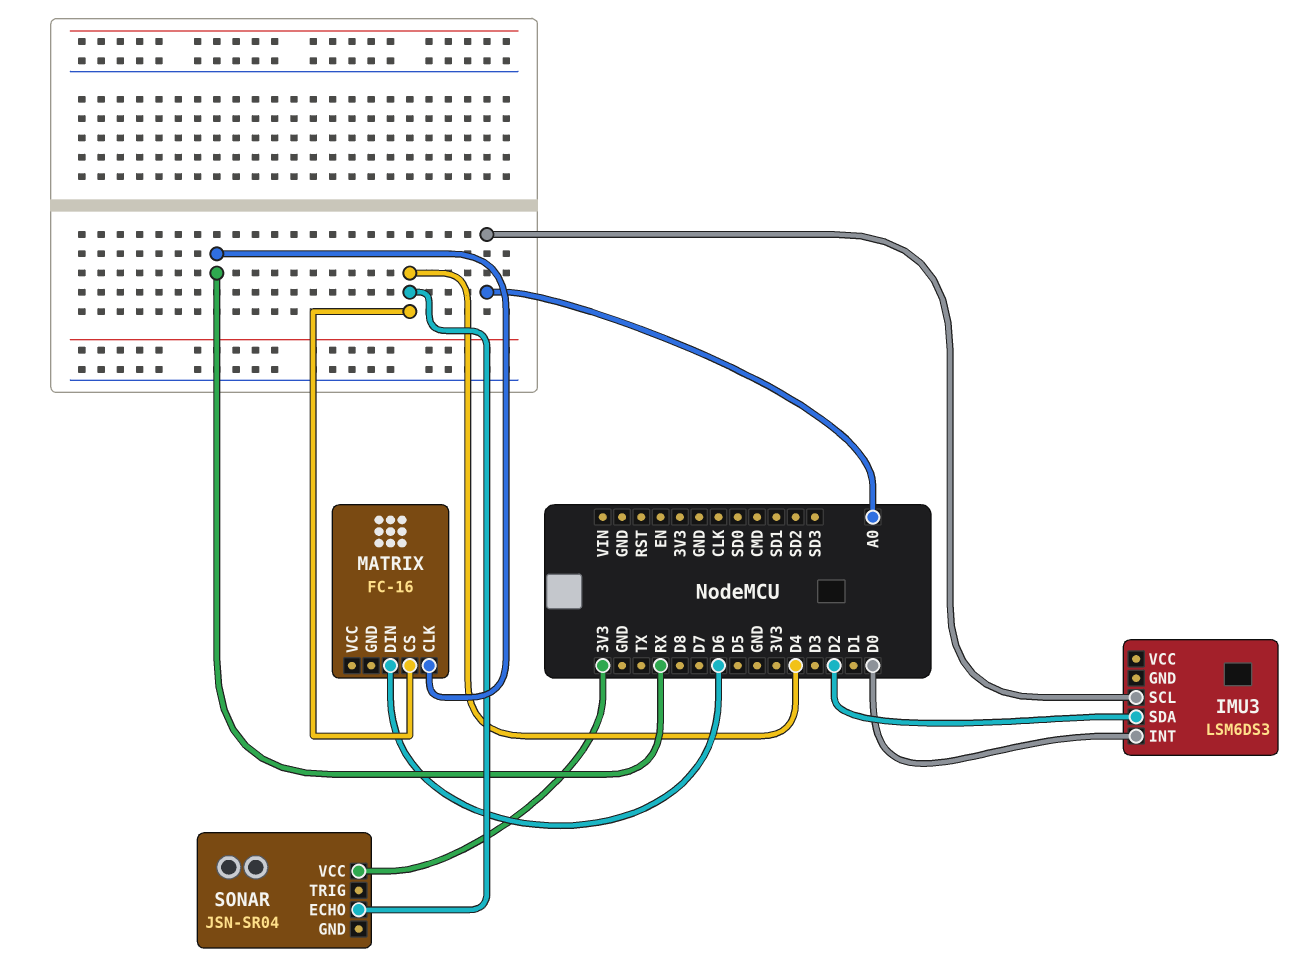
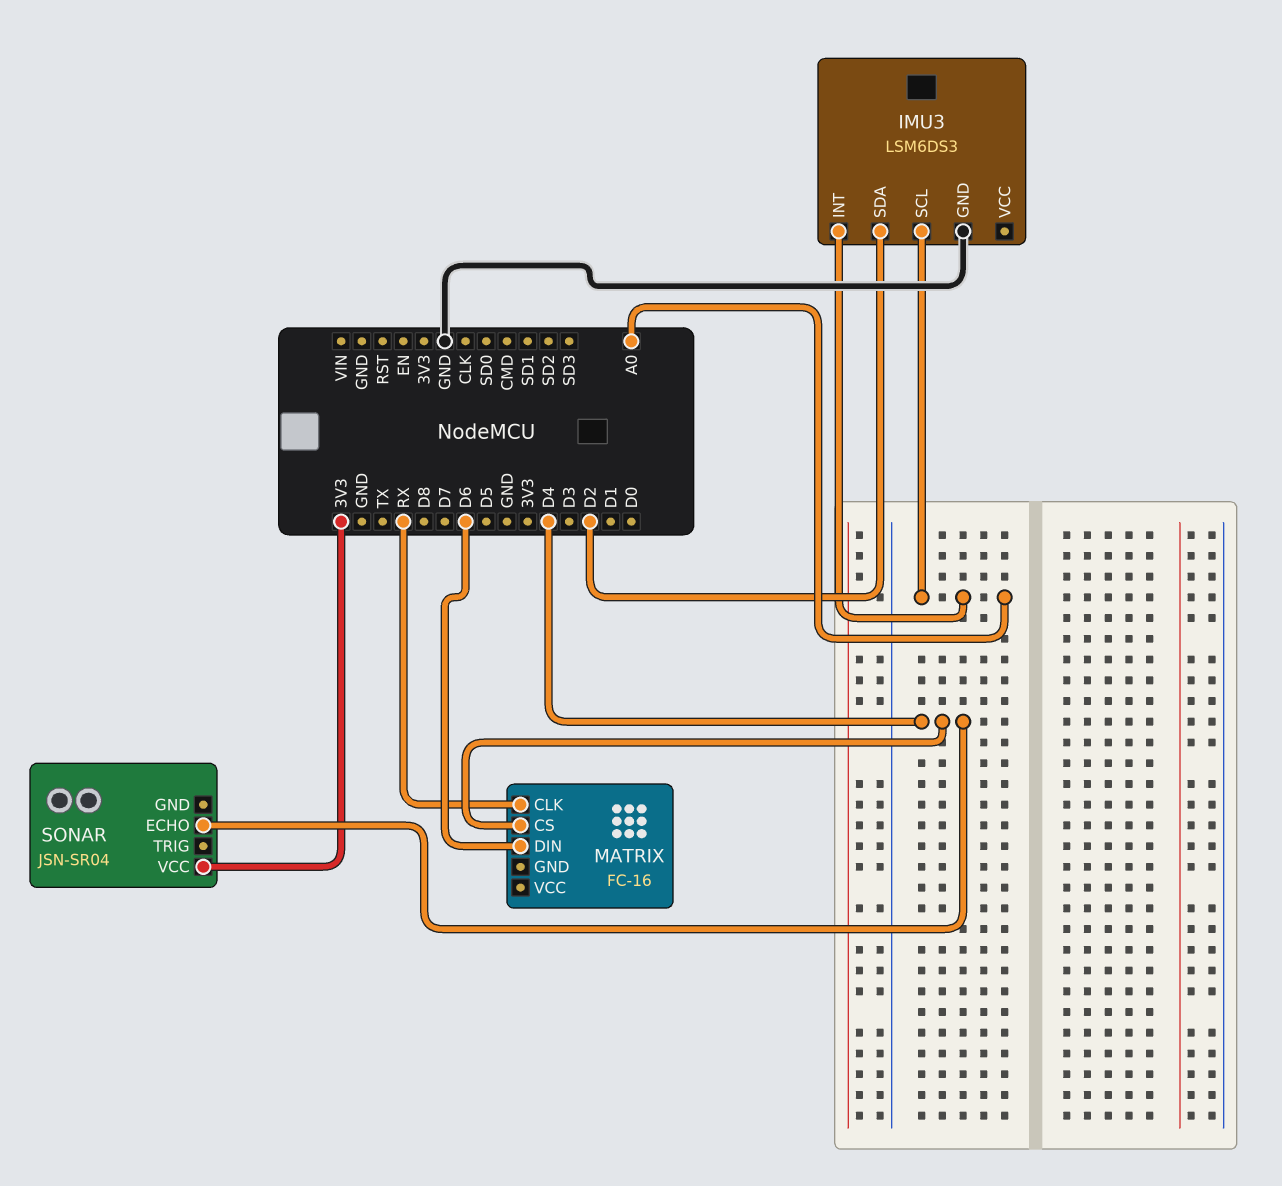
IMU3 pin GND: none -> GND
IMU3 pin INT: D0 -> A0

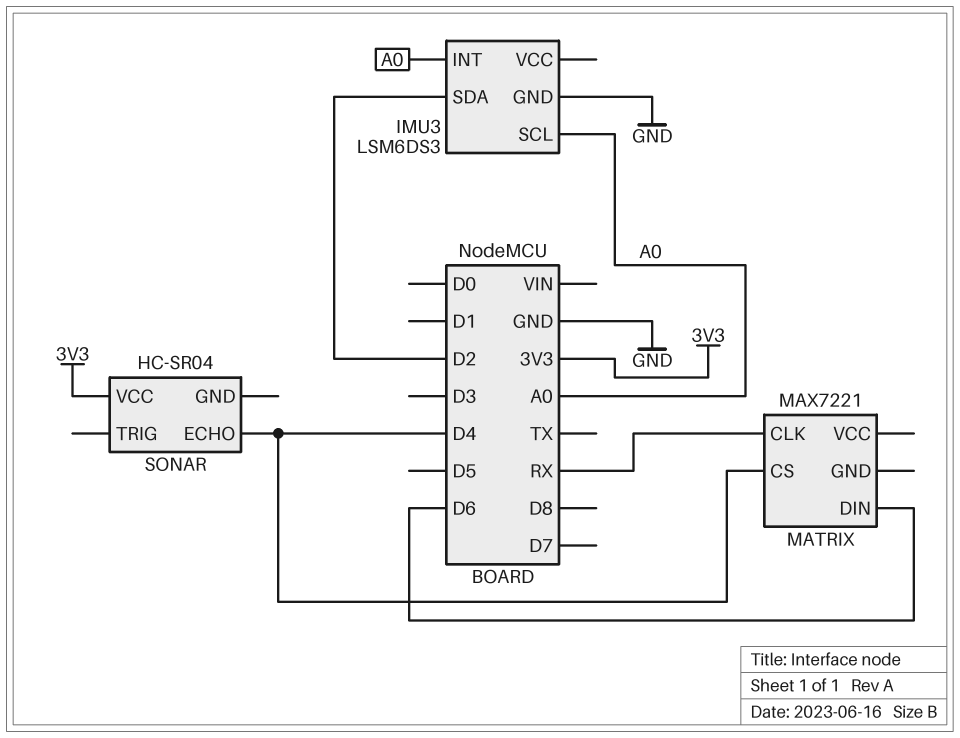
MATRIX: FC-16 -> MAX7221
SONAR: JSN-SR04 -> HC-SR04

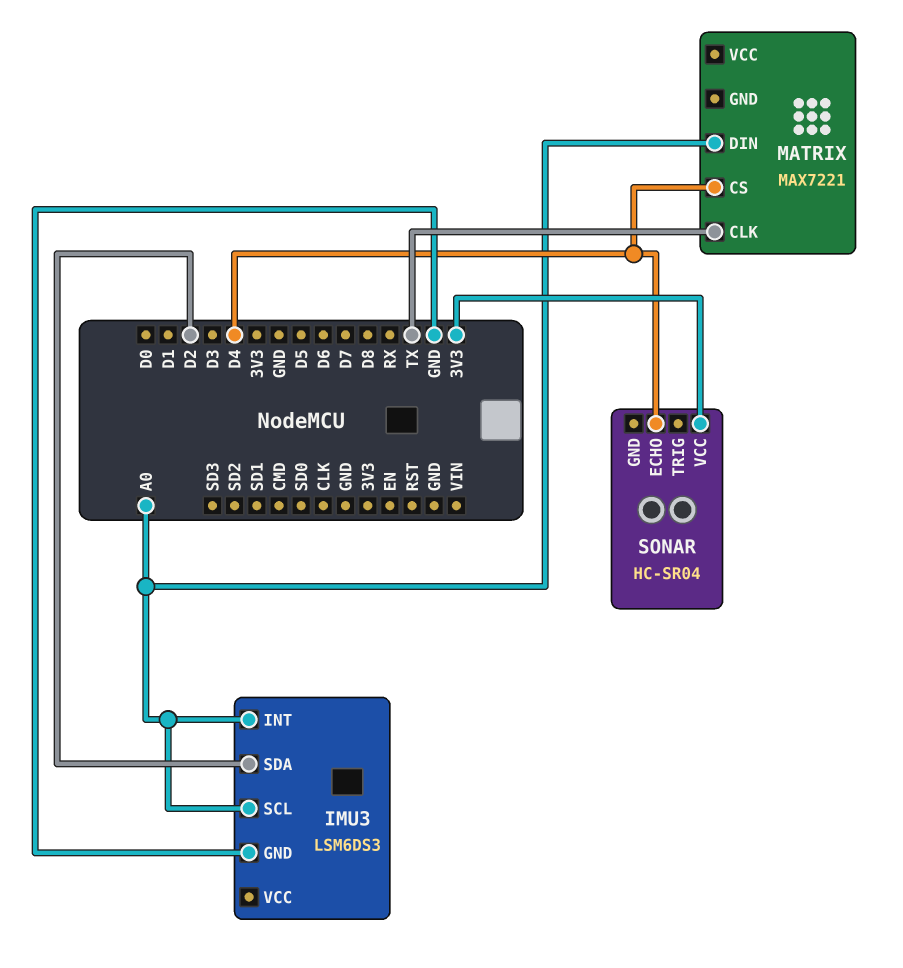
MATRIX pin CLK: RX -> TX
MATRIX pin DIN: D6 -> A0

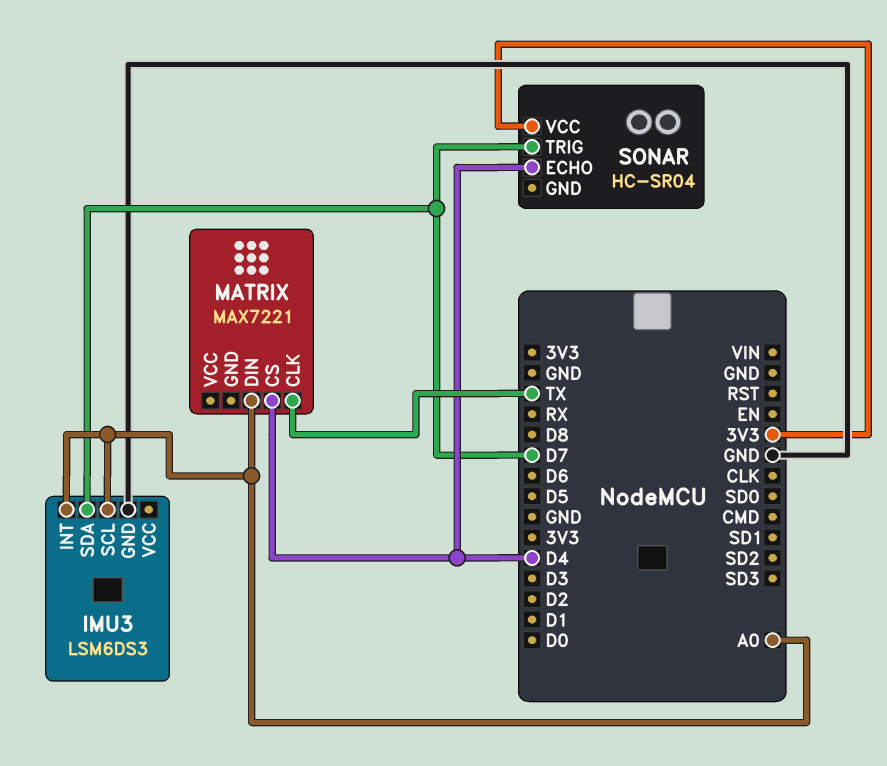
IMU3 pin SDA: D2 -> D7
SONAR pin TRIG: none -> D7

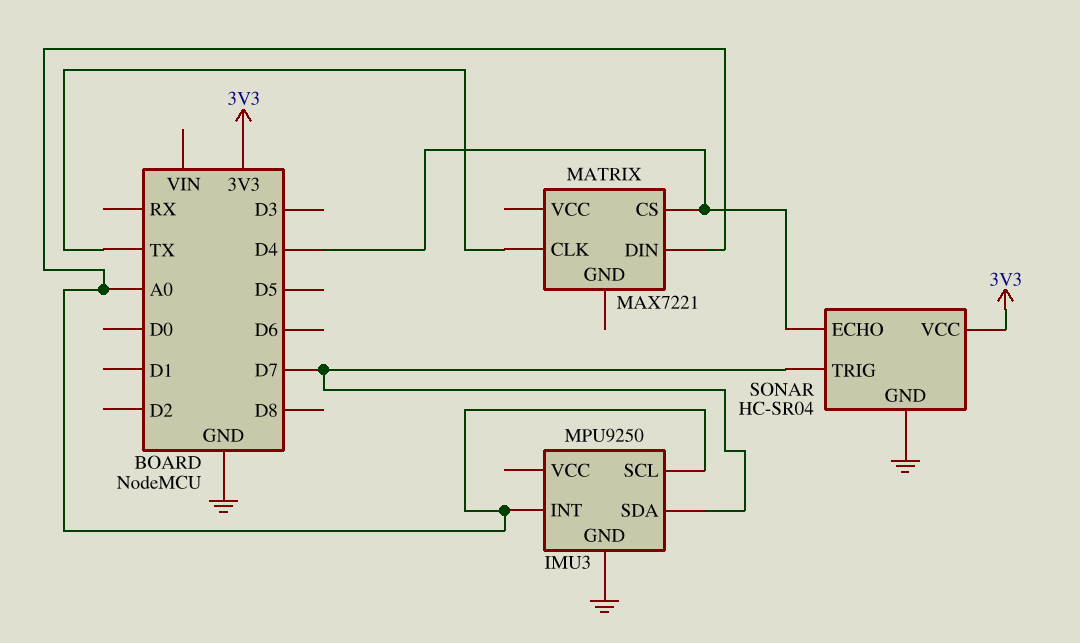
IMU3: LSM6DS3 -> MPU9250
SONAR pin GND: none -> GND

